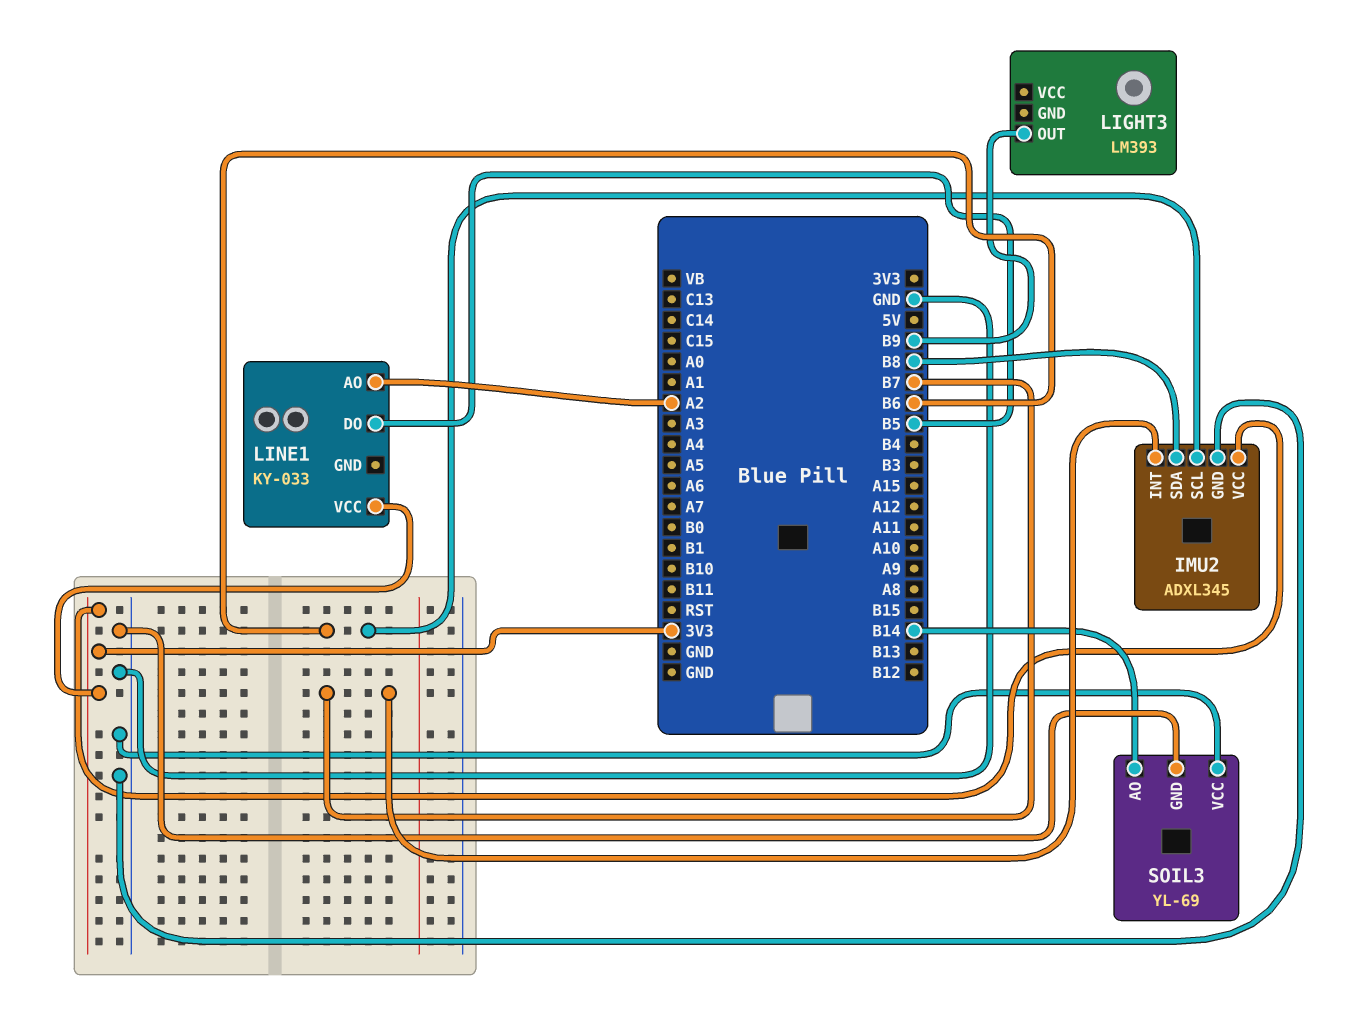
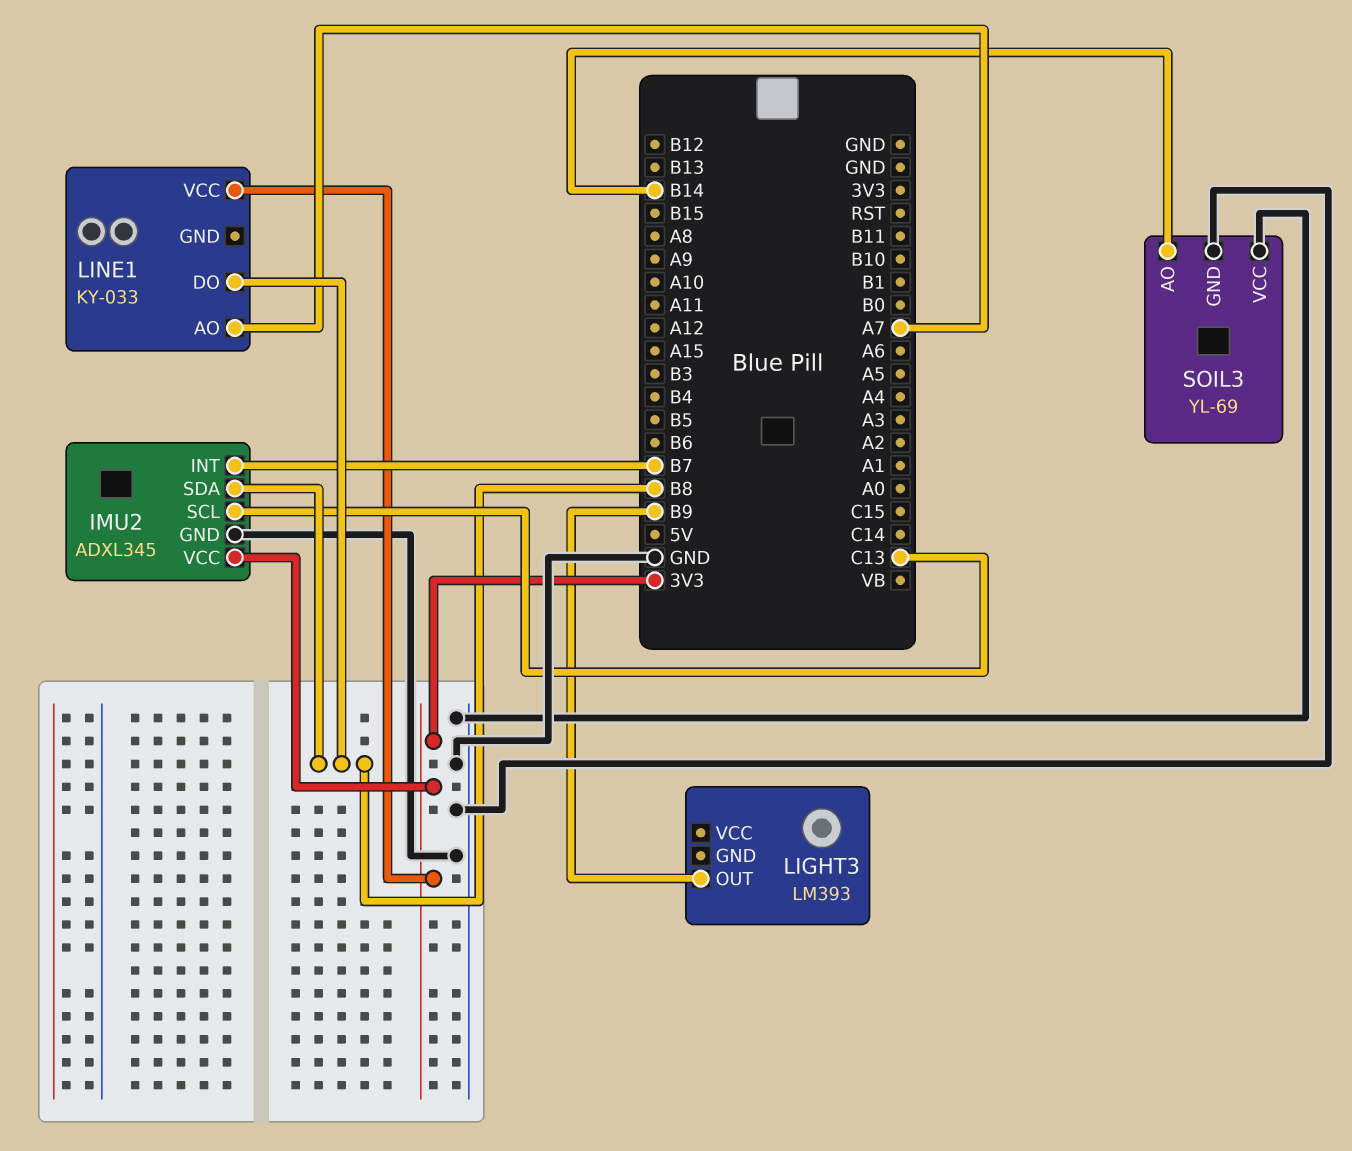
IMU2 pin SCL: B6 -> C13
LINE1 pin AO: A2 -> A7
LINE1 pin DO: B5 -> B8

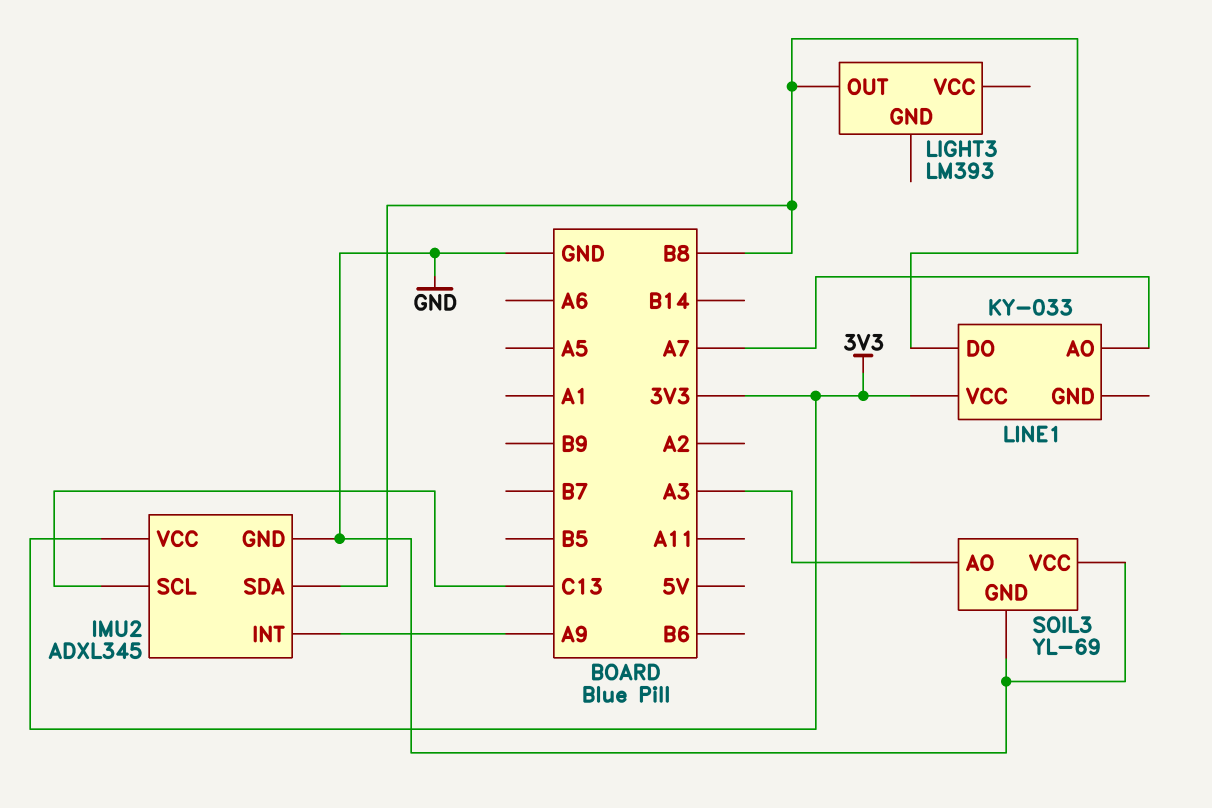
IMU2 pin INT: B7 -> A9
LIGHT3 pin OUT: B9 -> B8
SOIL3 pin AO: B14 -> A3

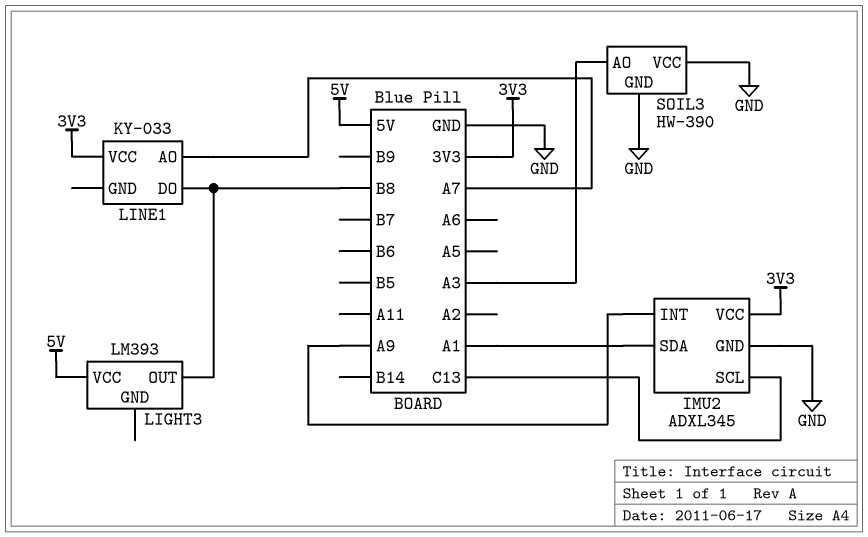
IMU2 pin SDA: B8 -> A1
LIGHT3 pin VCC: none -> 5V
SOIL3: YL-69 -> HW-390

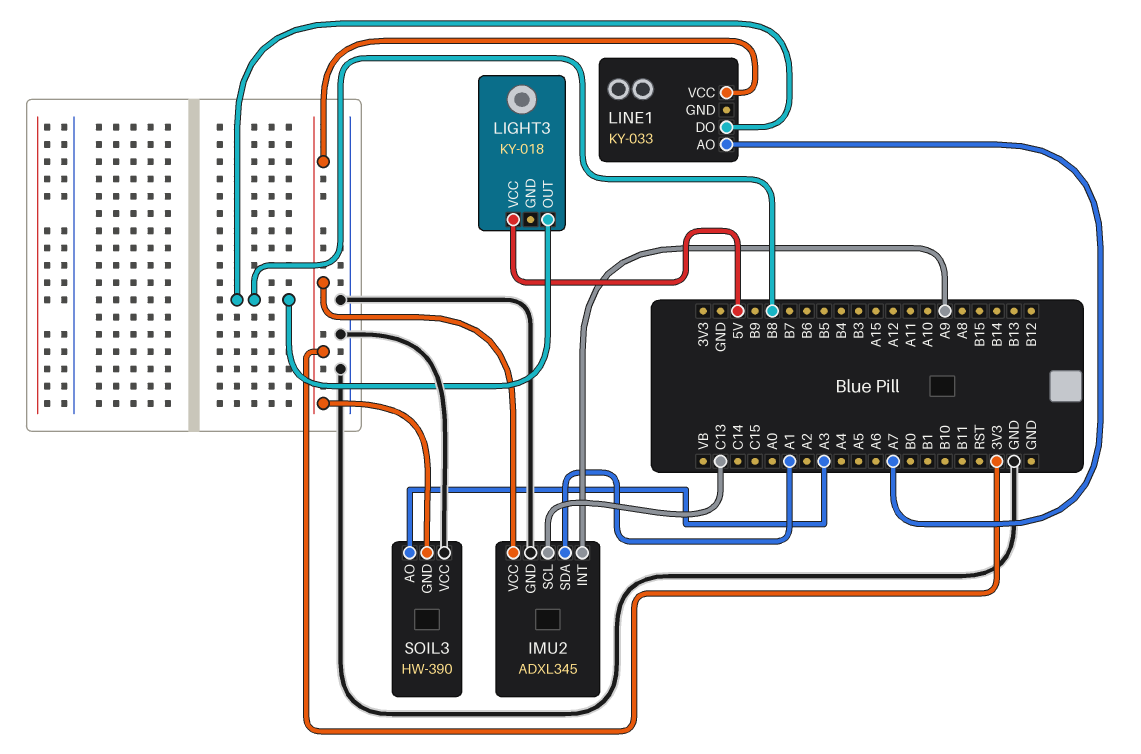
LIGHT3: LM393 -> KY-018
SOIL3 pin GND: GND -> 3V3

